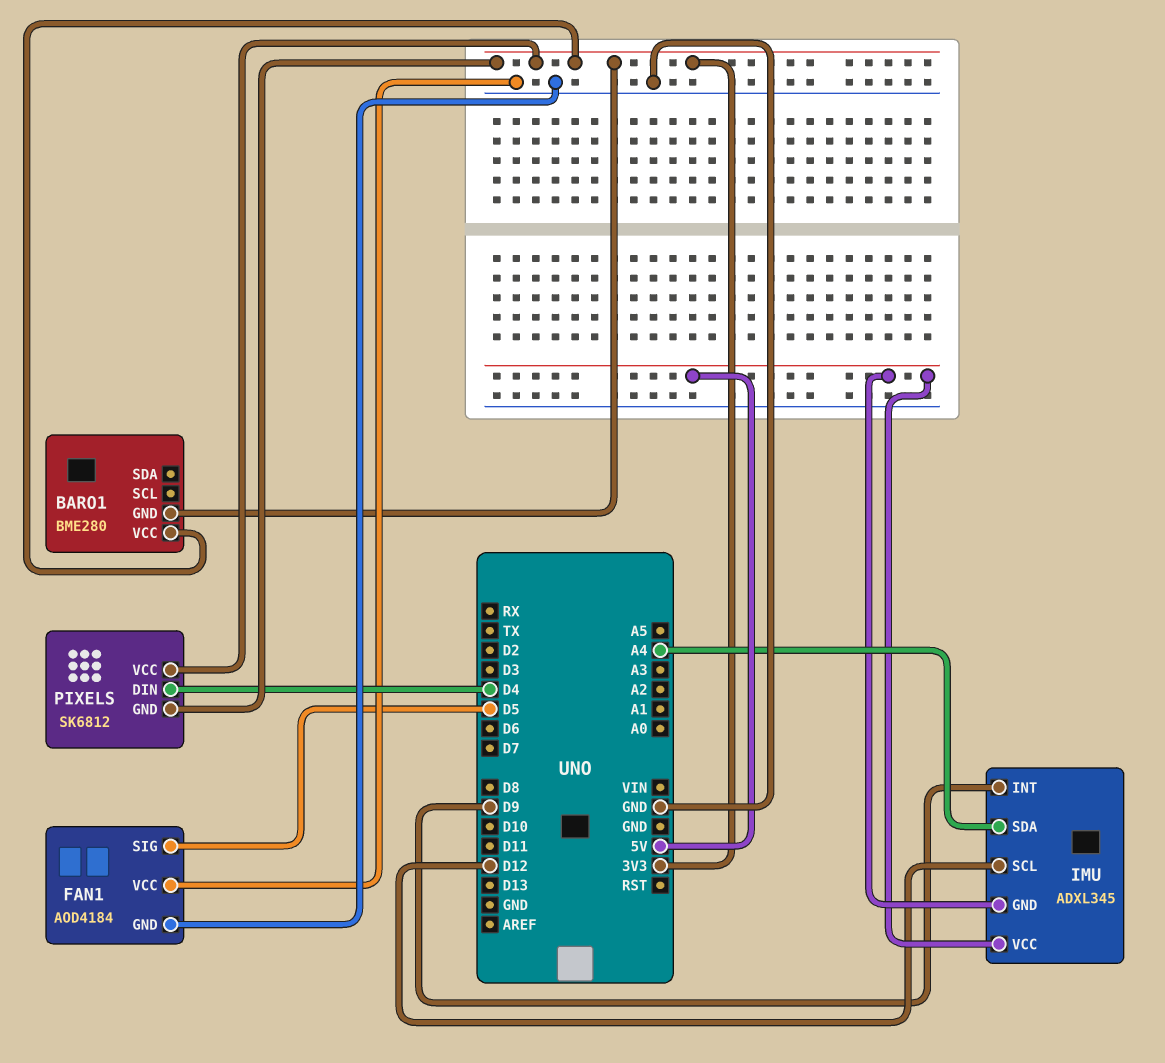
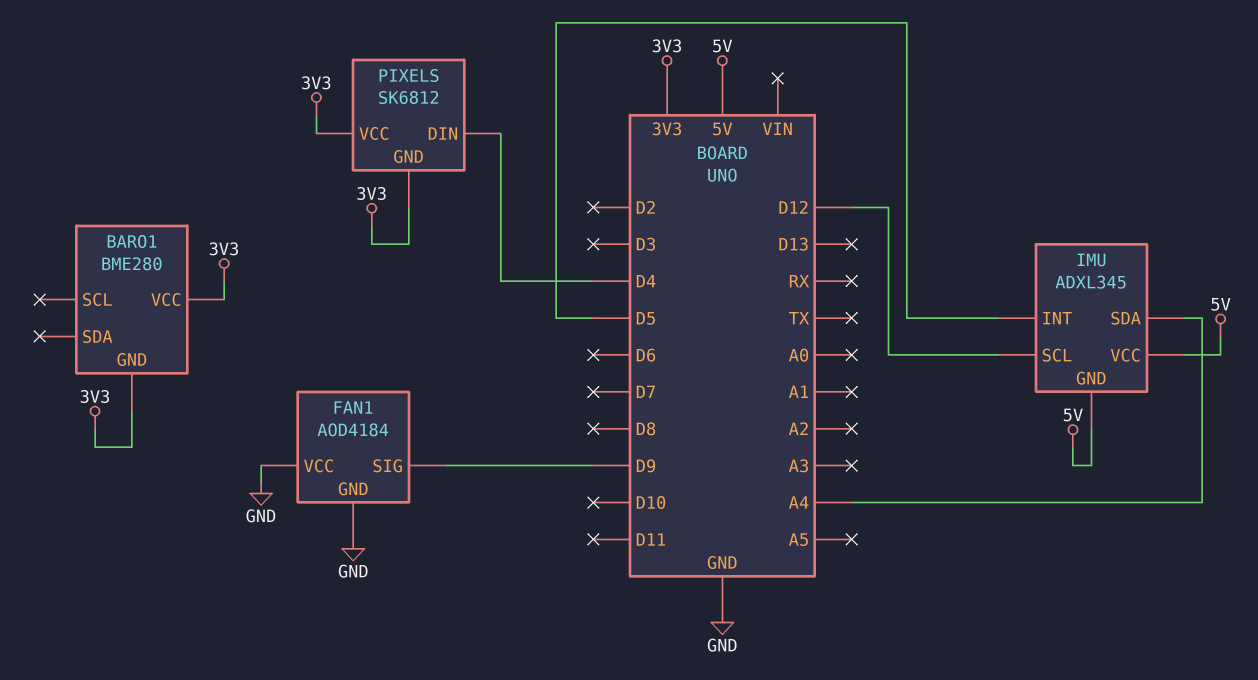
FAN1 pin SIG: D5 -> D9
IMU pin INT: D9 -> D5

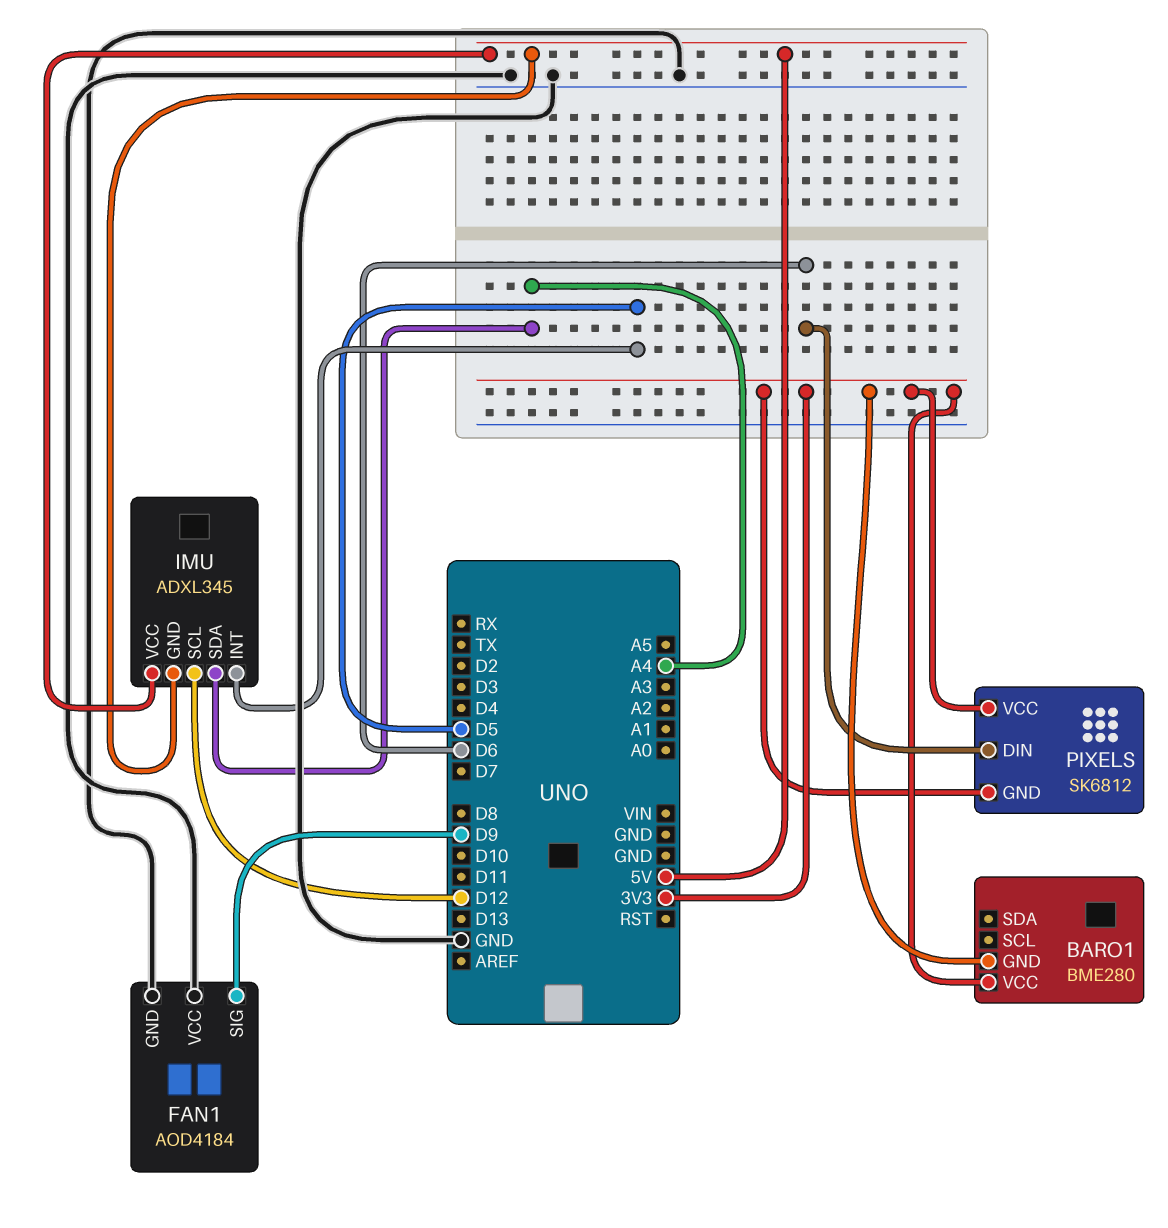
PIXELS pin DIN: D4 -> D6

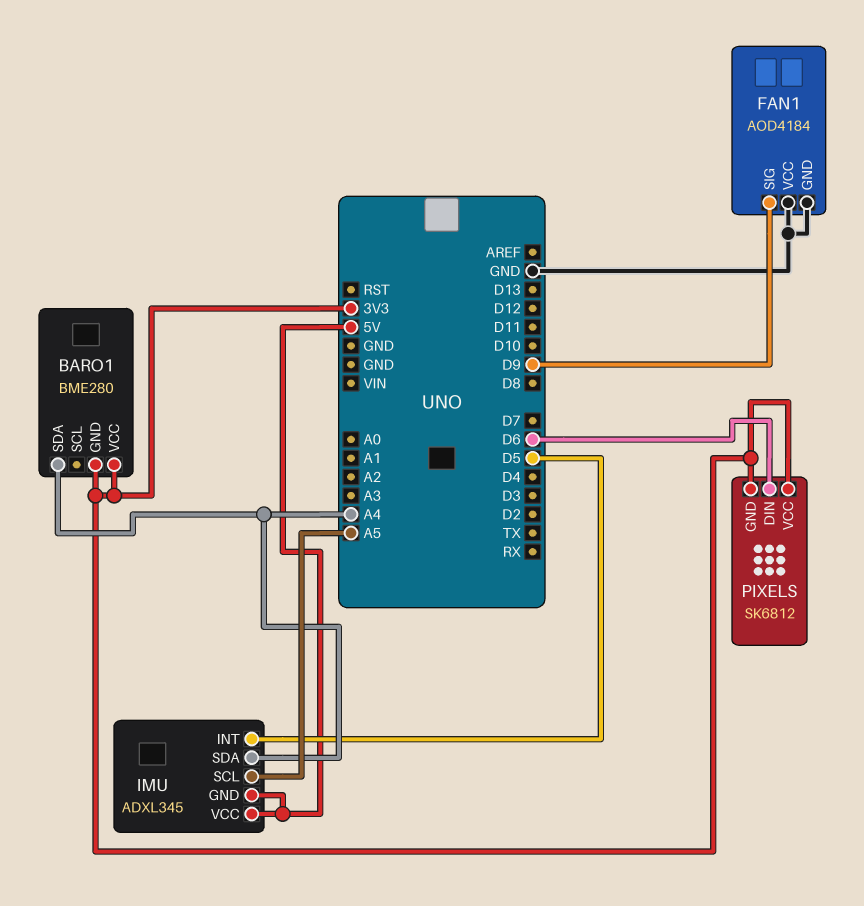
BARO1 pin SDA: none -> A4
IMU pin SCL: D12 -> A5

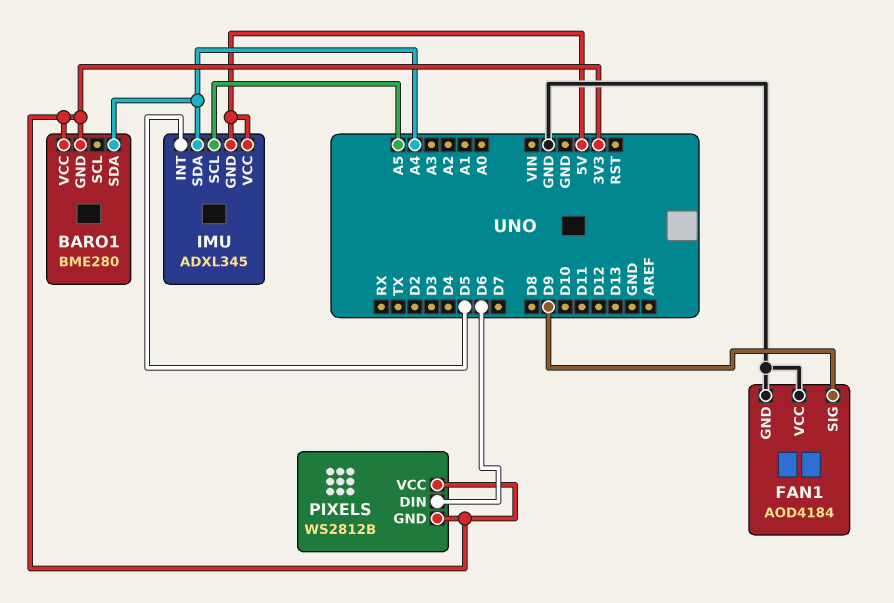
PIXELS: SK6812 -> WS2812B

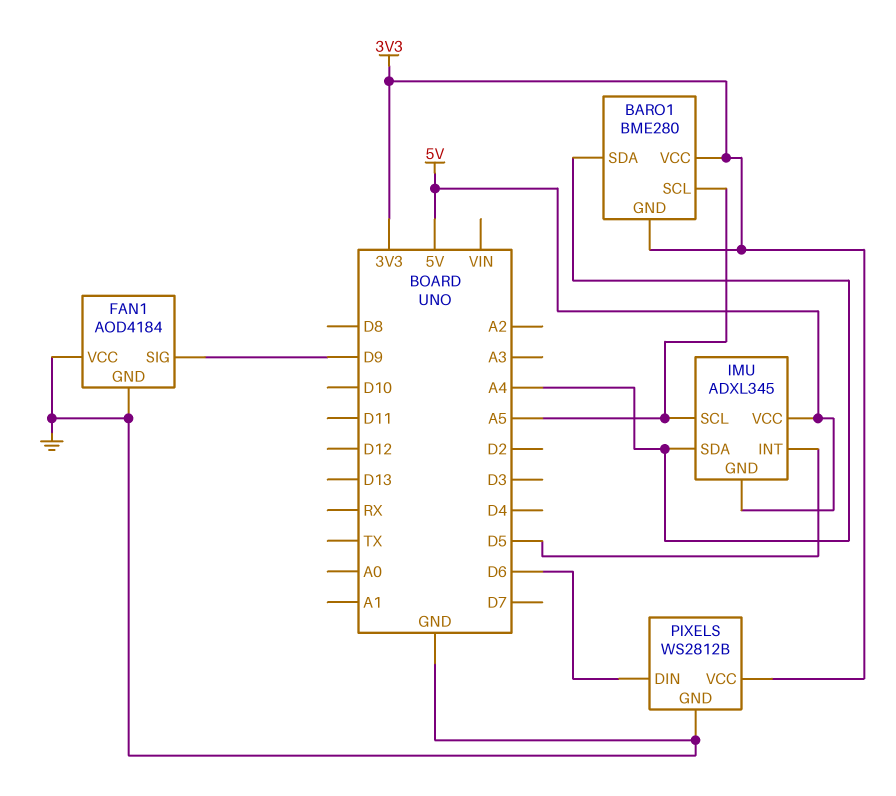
BARO1 pin SCL: none -> A5
PIXELS pin GND: 3V3 -> GND

